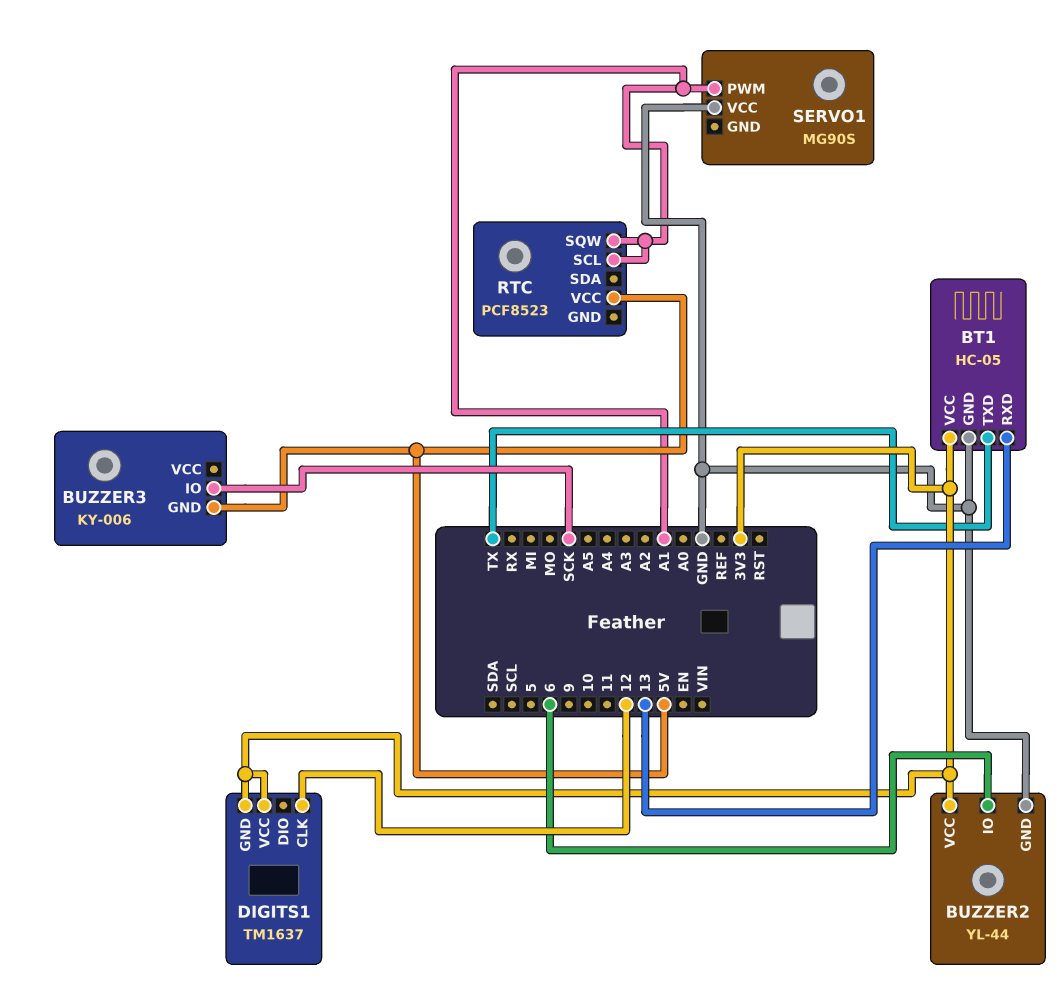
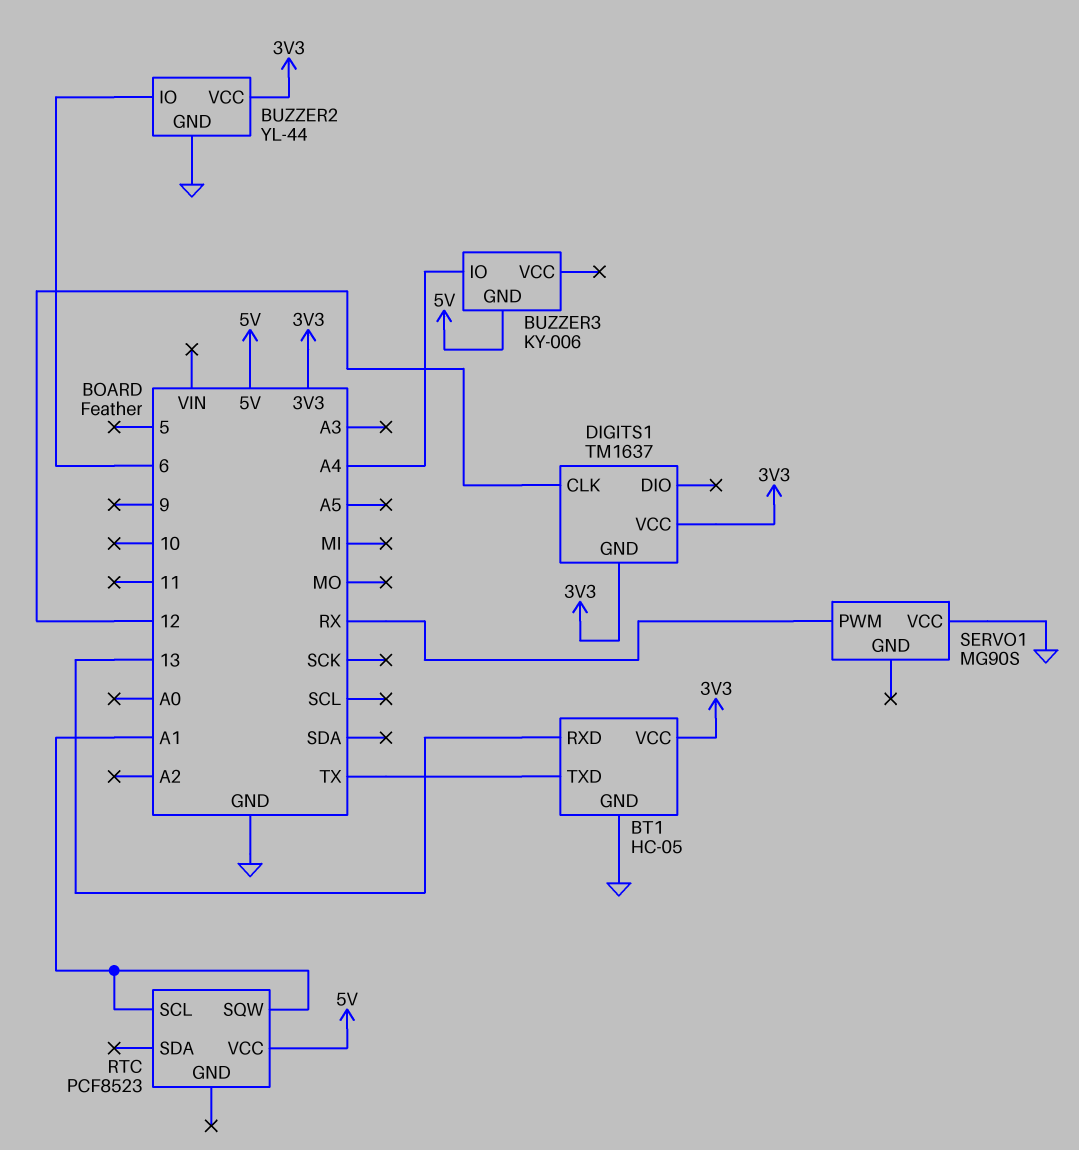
BUZZER3 pin IO: SCK -> A4
SERVO1 pin PWM: A1 -> RX

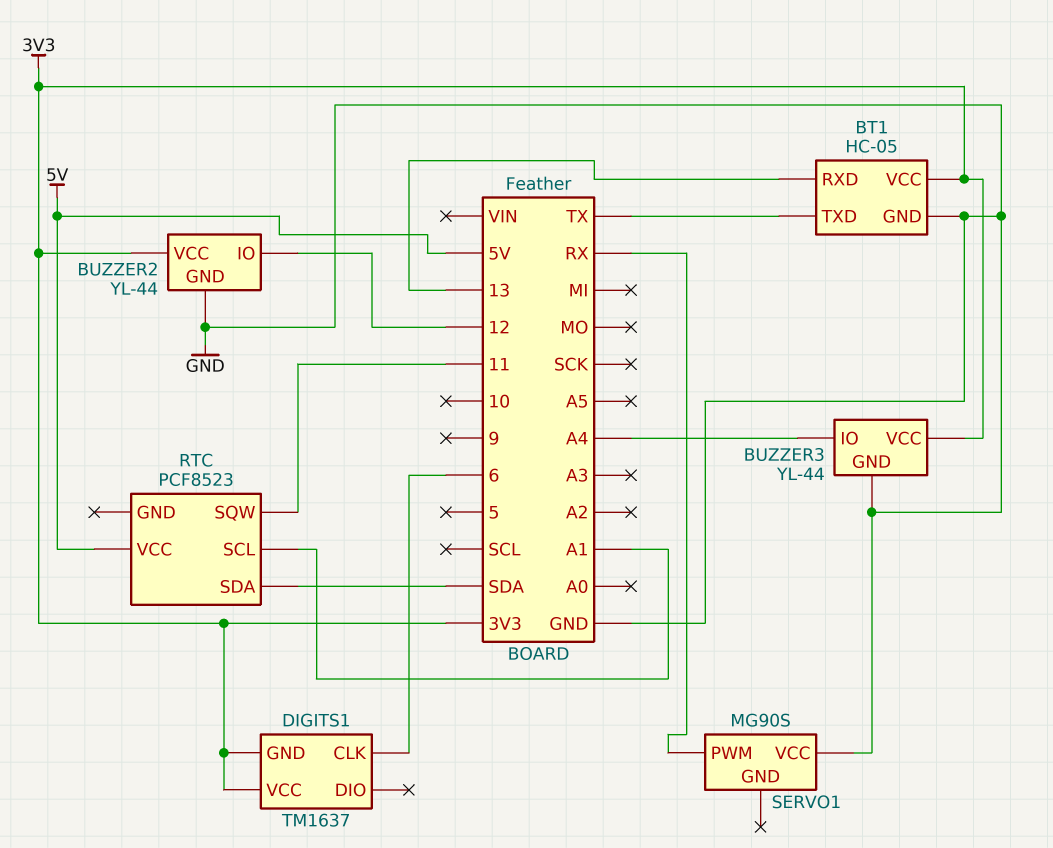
BUZZER2 pin IO: 6 -> 12
BUZZER3: KY-006 -> YL-44
BUZZER3 pin GND: 5V -> GND
BUZZER3 pin VCC: none -> 3V3
DIGITS1 pin CLK: 12 -> 6
RTC pin SDA: none -> SDA
RTC pin SQW: A1 -> 11

